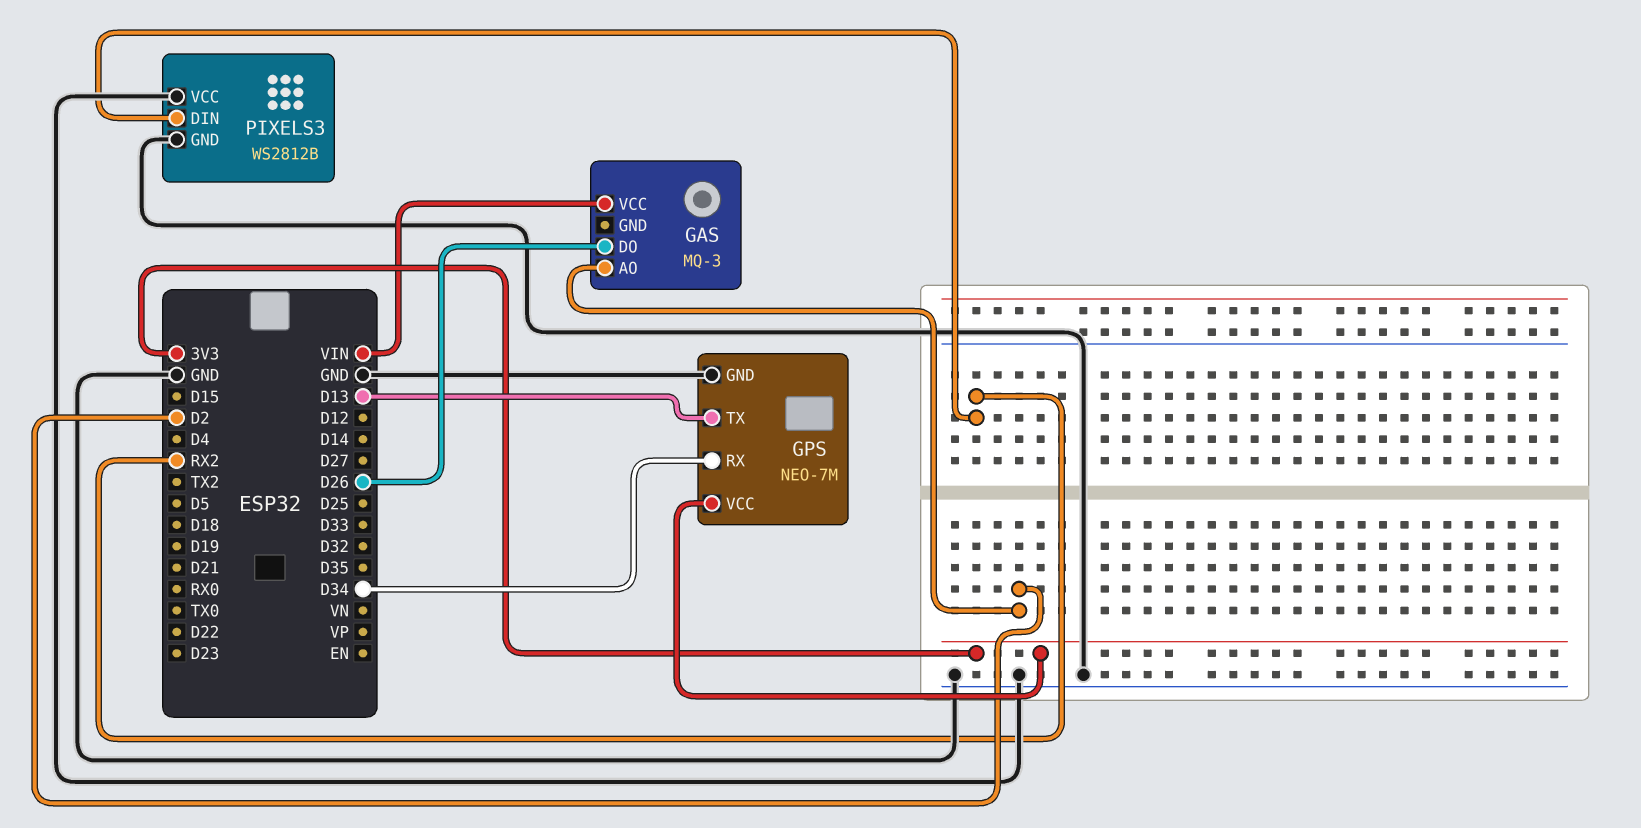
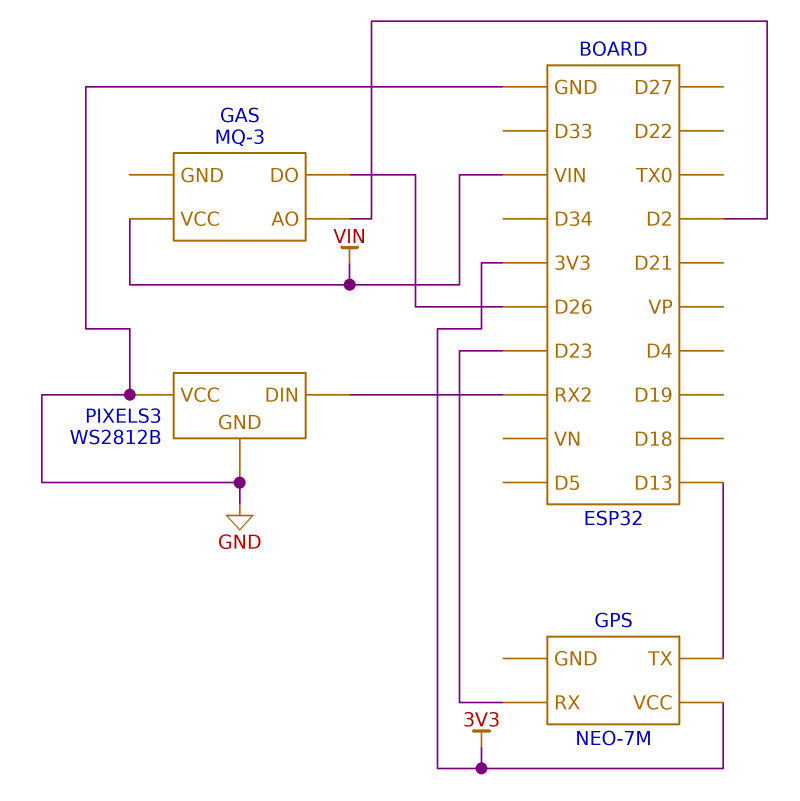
GPS pin GND: GND -> none
GPS pin RX: D34 -> D23

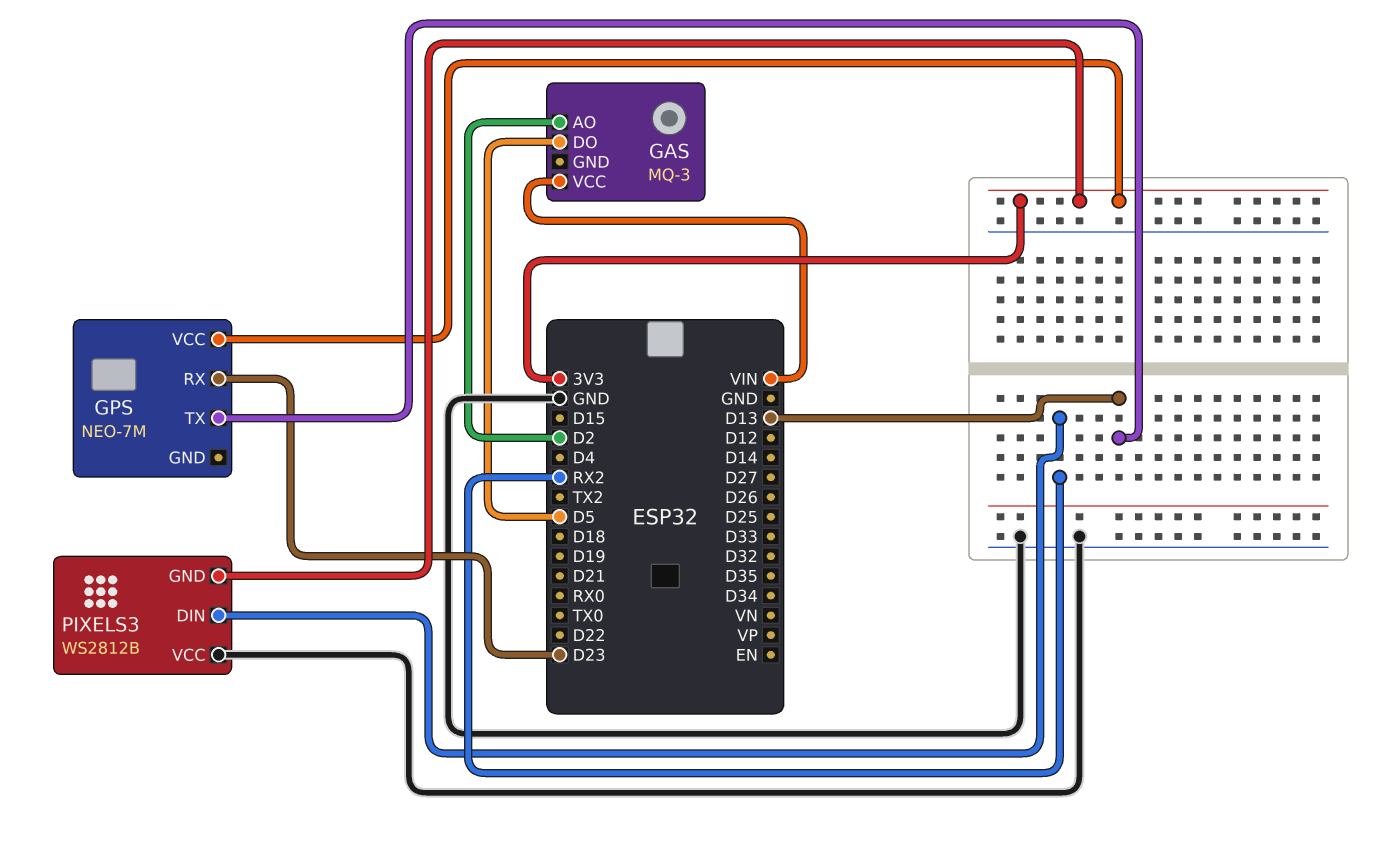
GAS pin DO: D26 -> D5
PIXELS3 pin GND: GND -> 3V3

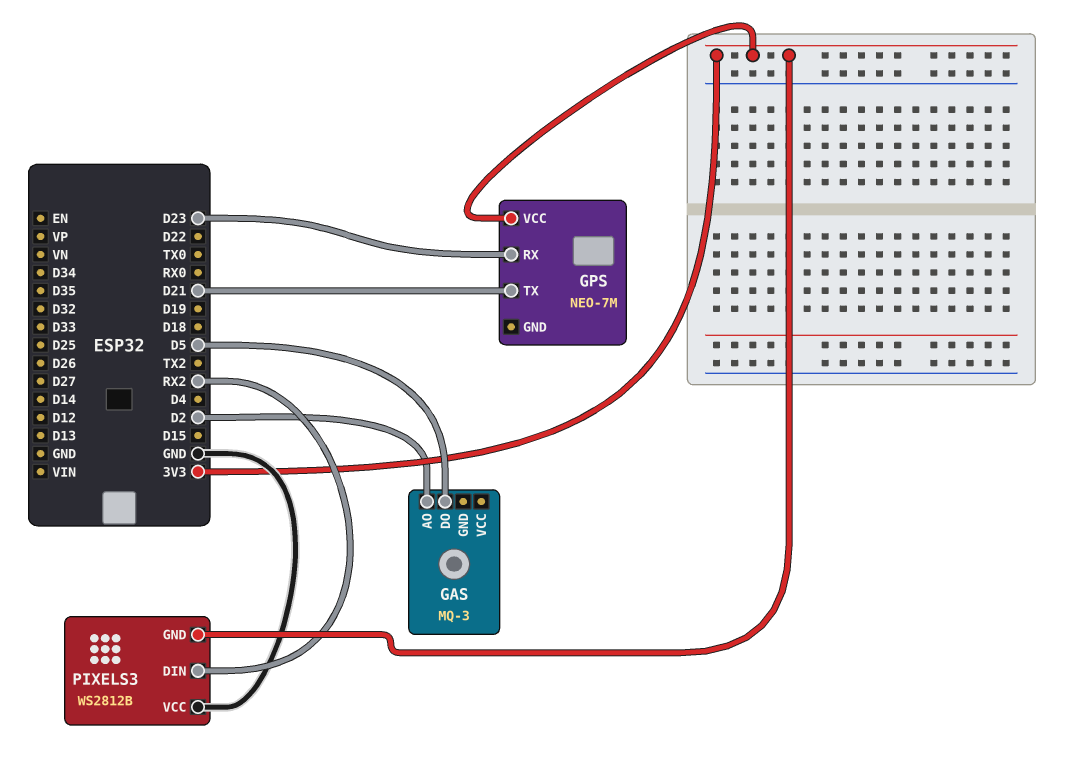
GAS pin VCC: VIN -> none
GPS pin TX: D13 -> D21

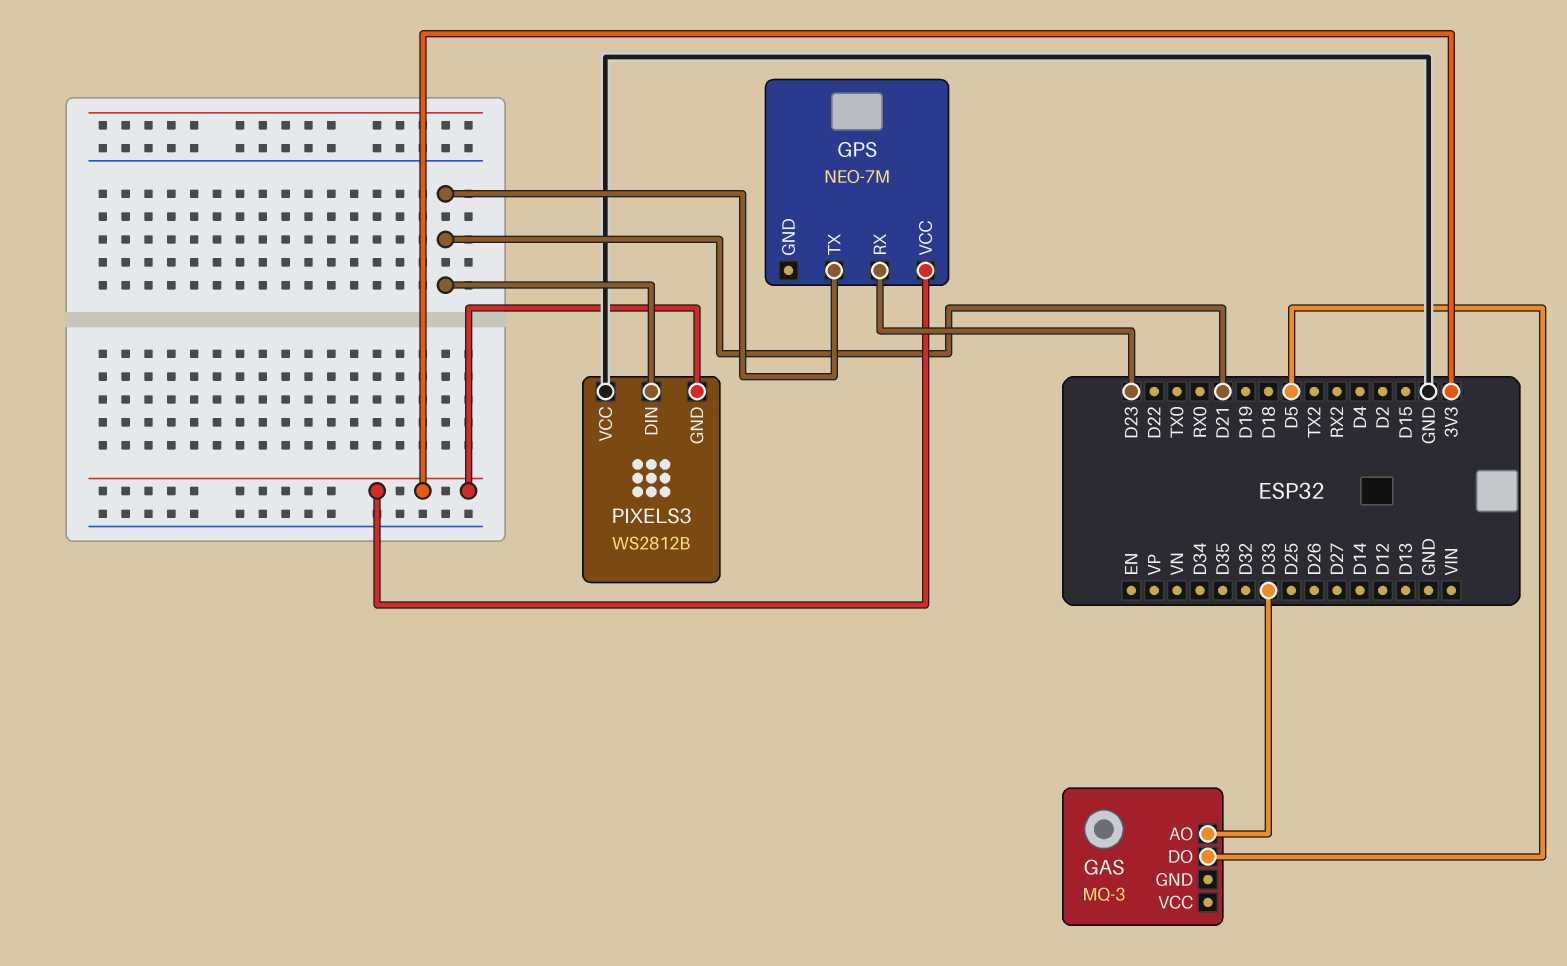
GAS pin AO: D2 -> D33
PIXELS3 pin DIN: RX2 -> D21

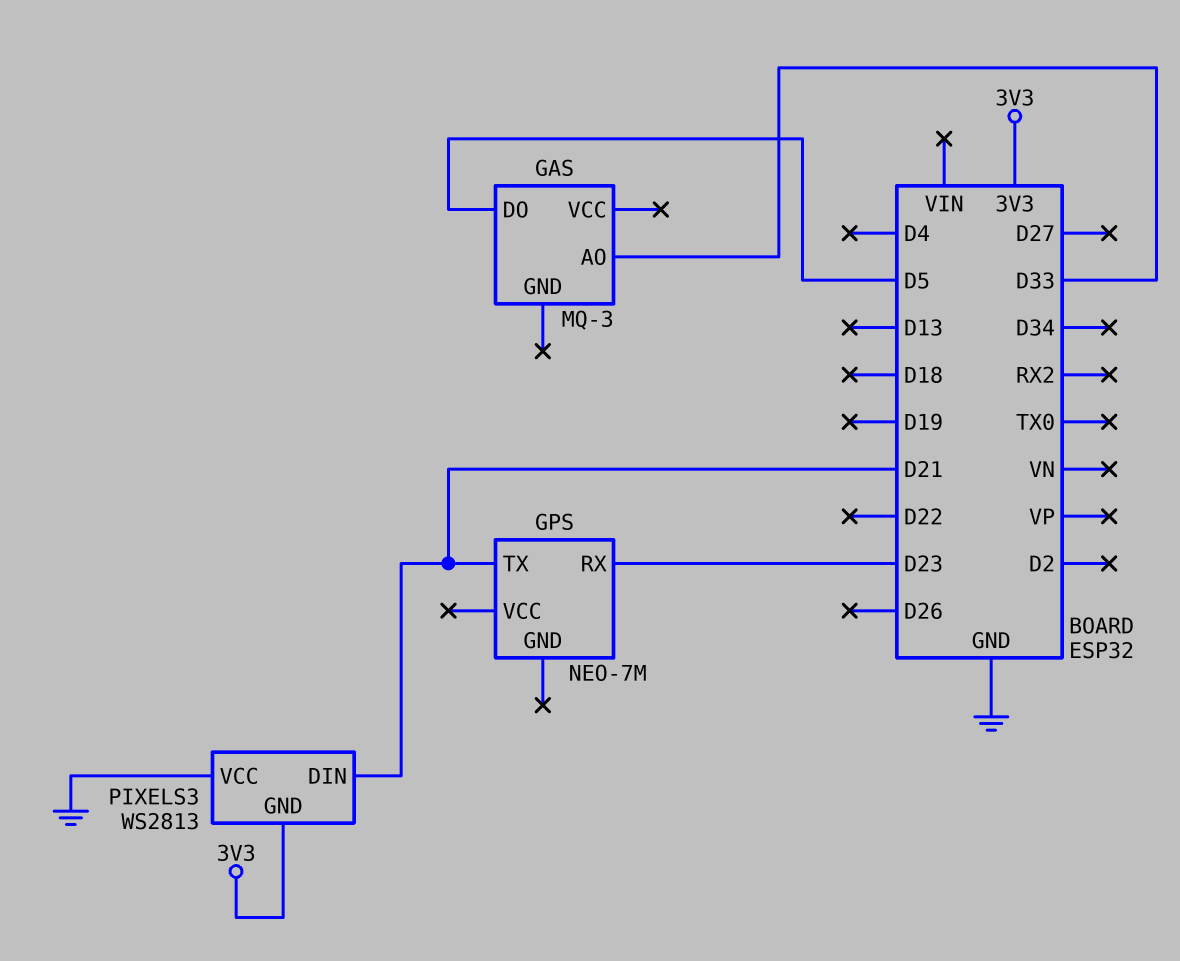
GPS pin VCC: 3V3 -> none
PIXELS3: WS2812B -> WS2813

